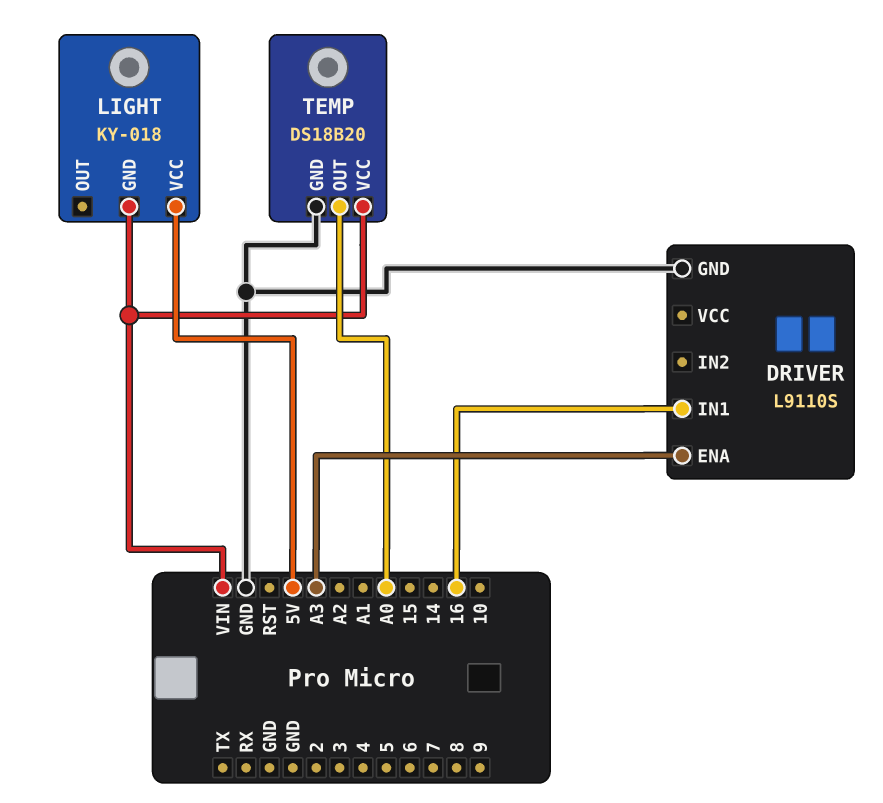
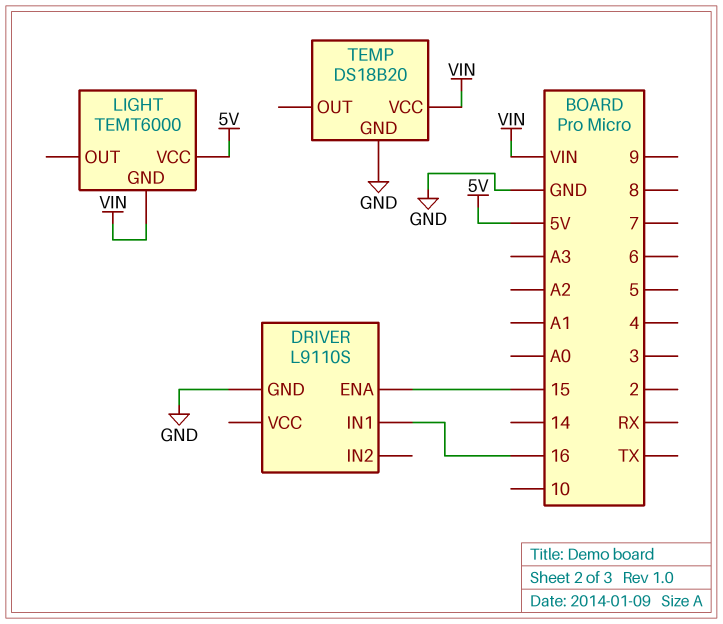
DRIVER pin ENA: A3 -> 15
LIGHT: KY-018 -> TEMT6000
TEMP pin OUT: A0 -> none

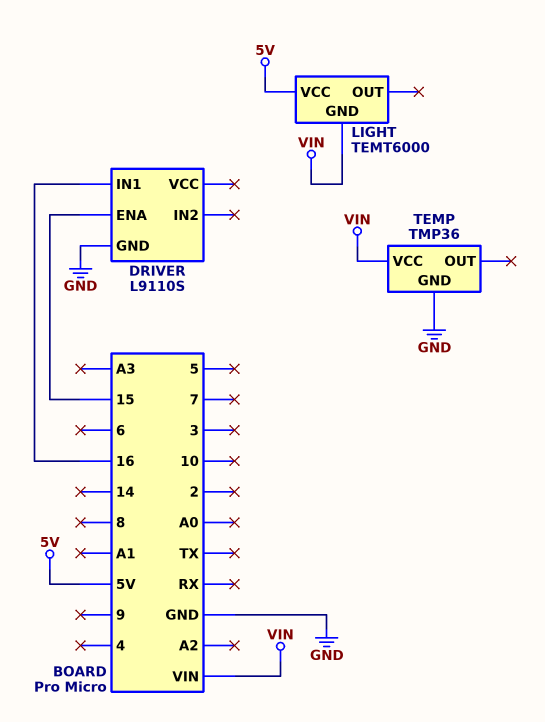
TEMP: DS18B20 -> TMP36

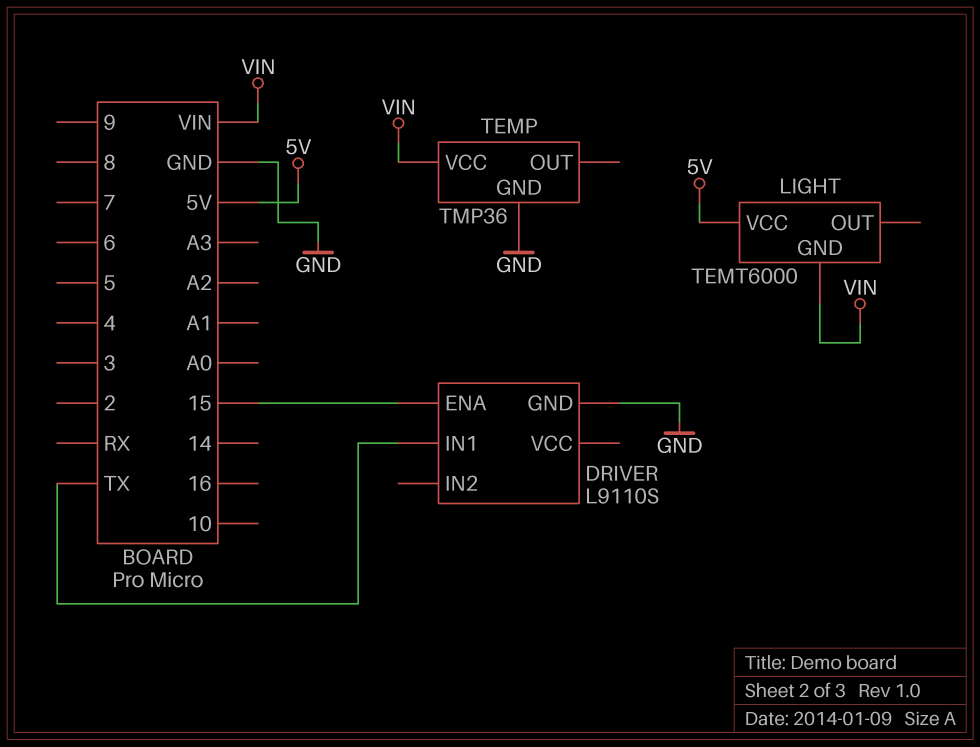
DRIVER pin IN1: 16 -> TX

